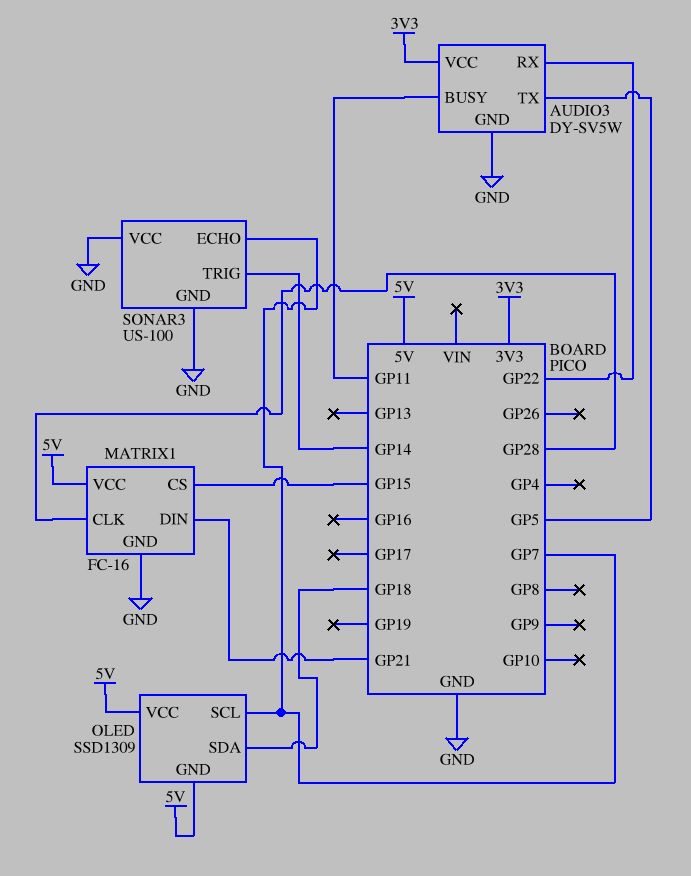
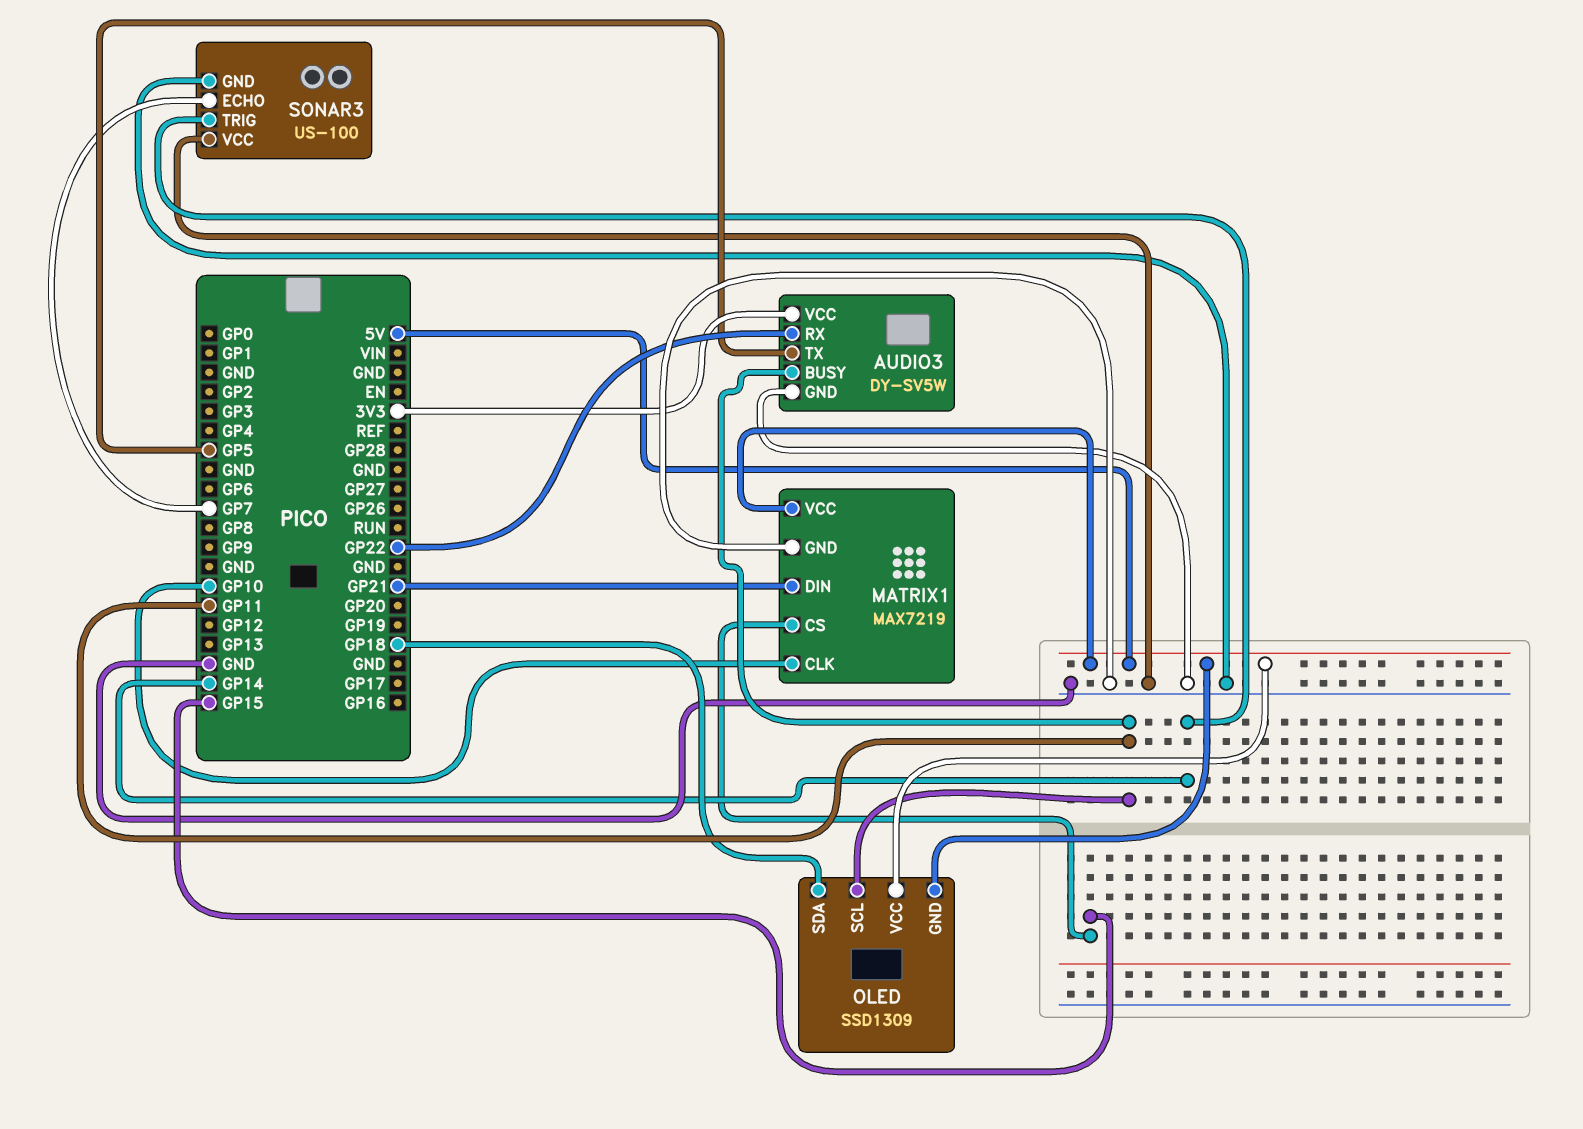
MATRIX1: FC-16 -> MAX7219
MATRIX1 pin CLK: GP28 -> GP10
OLED pin SCL: GP7 -> GP11

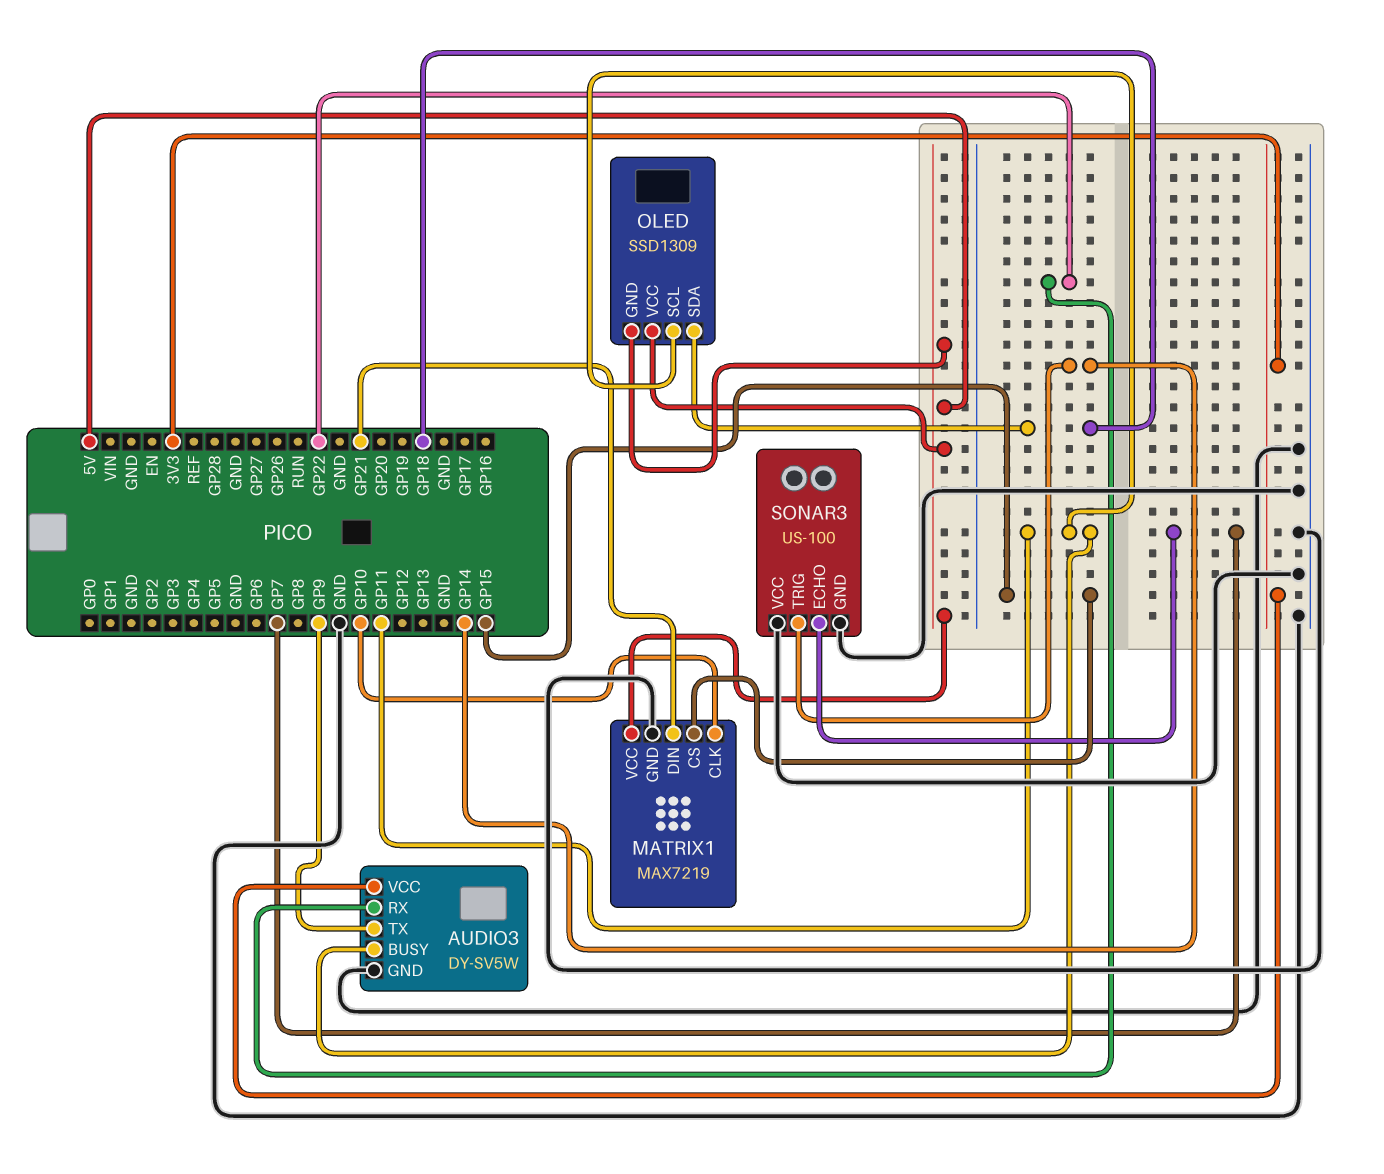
AUDIO3 pin TX: GP5 -> GP9

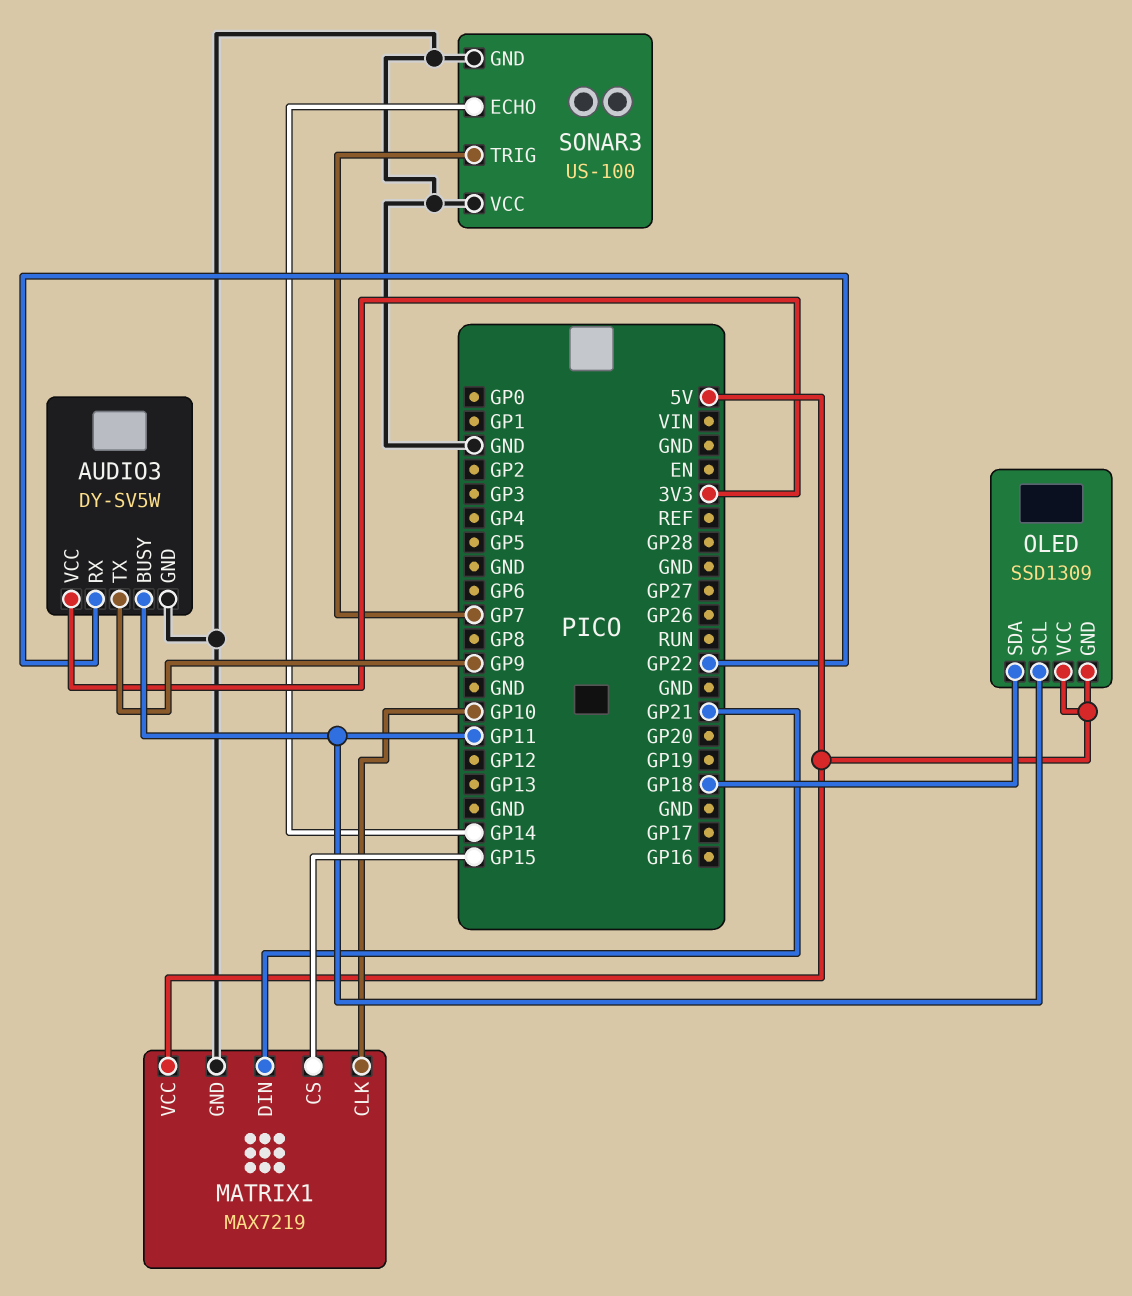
SONAR3 pin ECHO: GP7 -> GP14
SONAR3 pin TRIG: GP14 -> GP7

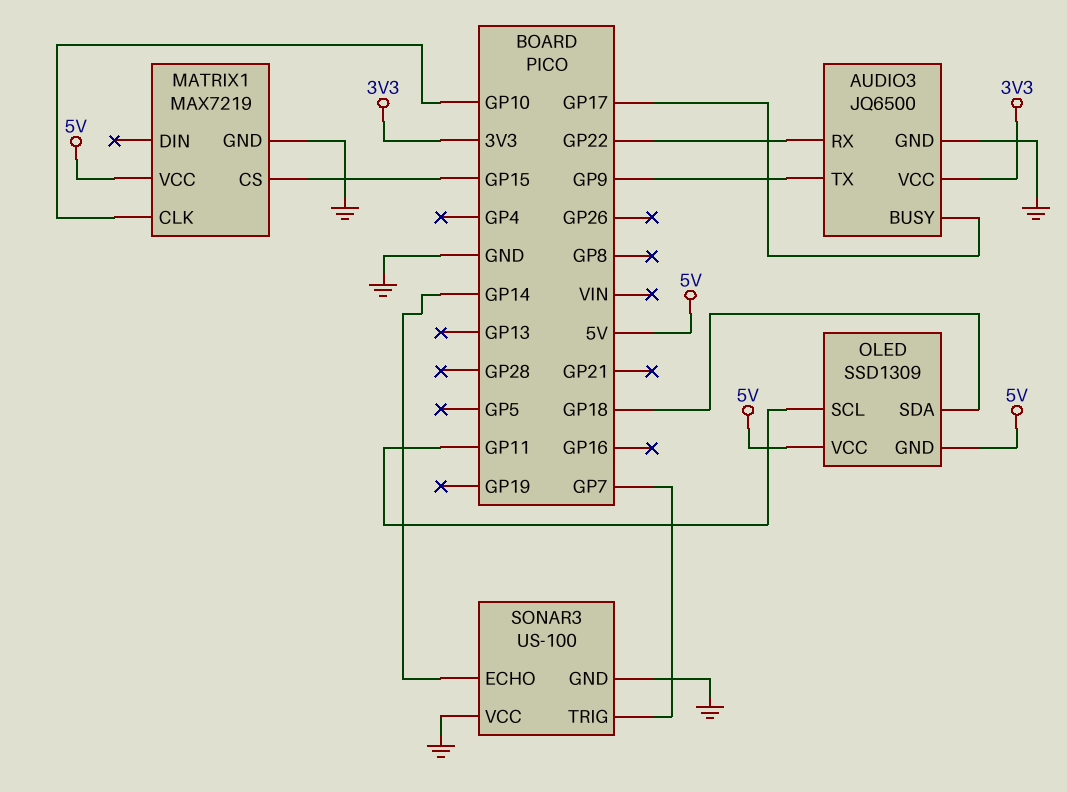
AUDIO3: DY-SV5W -> JQ6500
AUDIO3 pin BUSY: GP11 -> GP17
MATRIX1 pin DIN: GP21 -> none

